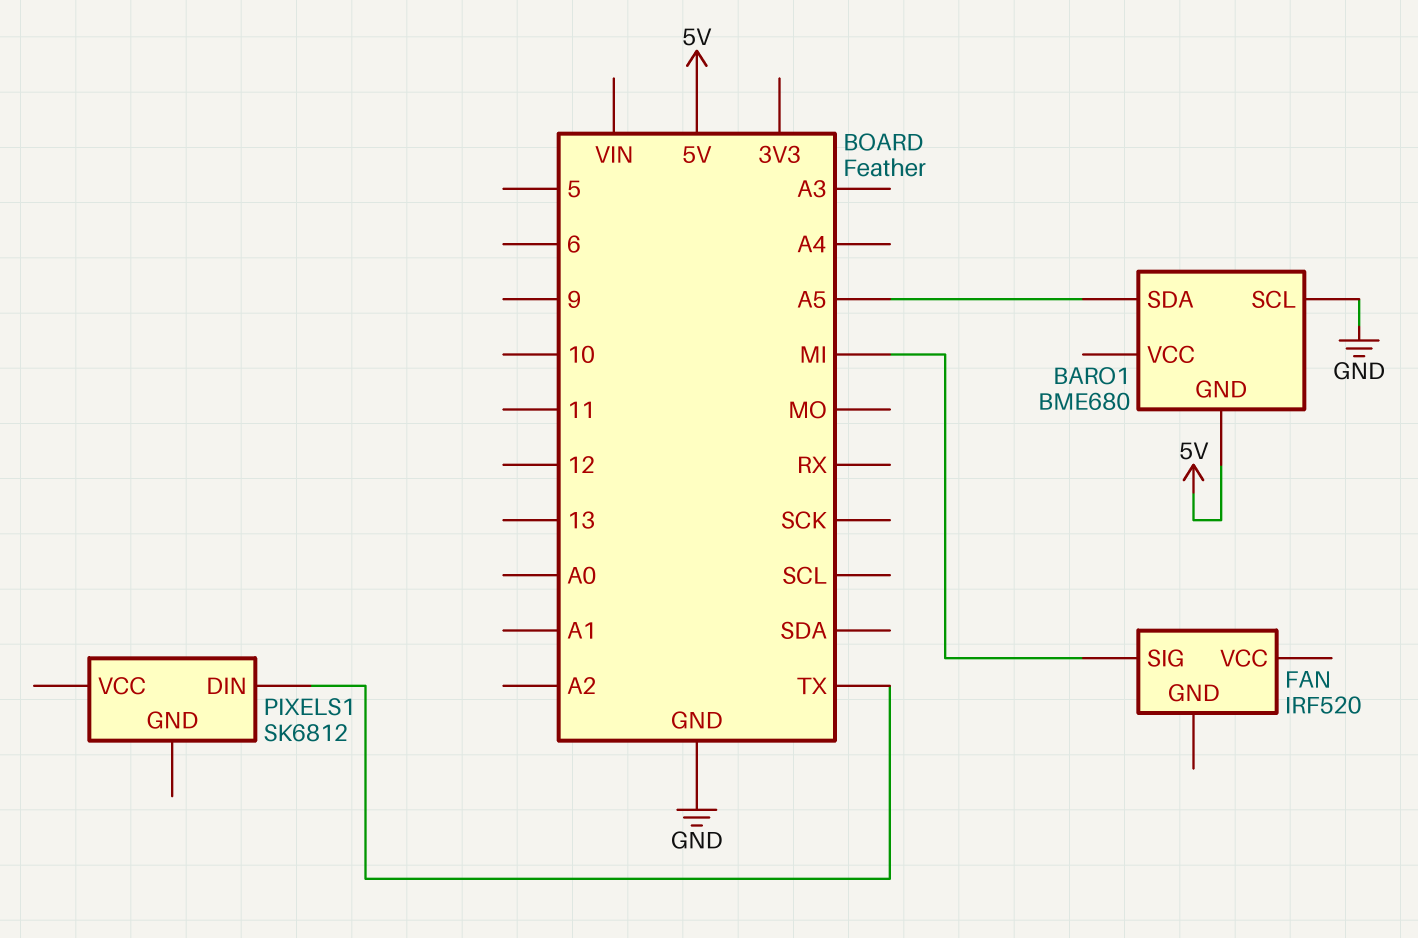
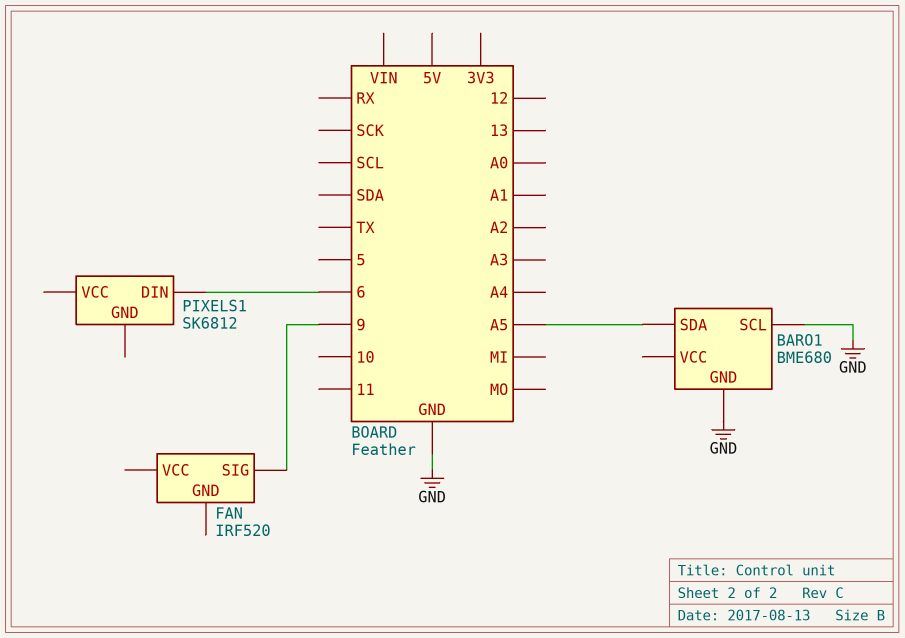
BARO1 pin GND: 5V -> GND
FAN pin SIG: MI -> 9
PIXELS1 pin DIN: TX -> 6

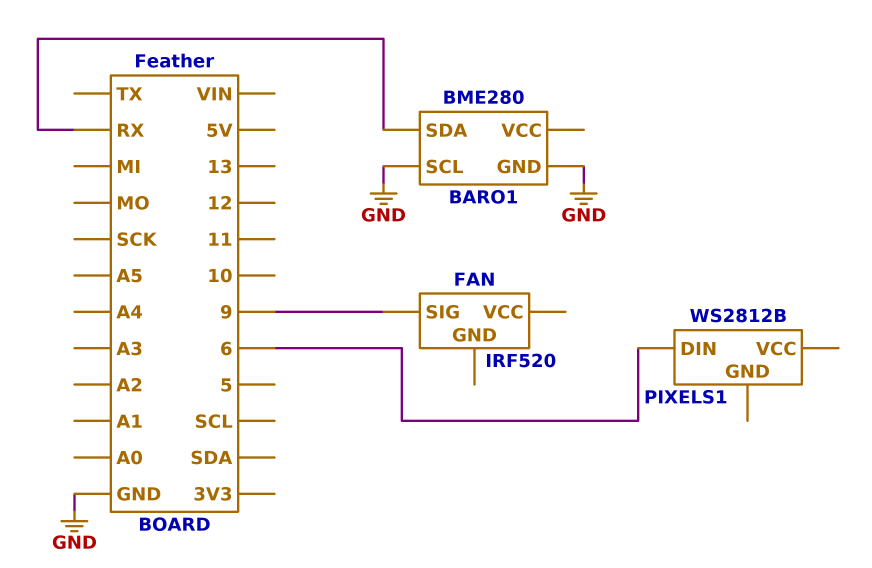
BARO1: BME680 -> BME280
BARO1 pin SDA: A5 -> RX
PIXELS1: SK6812 -> WS2812B

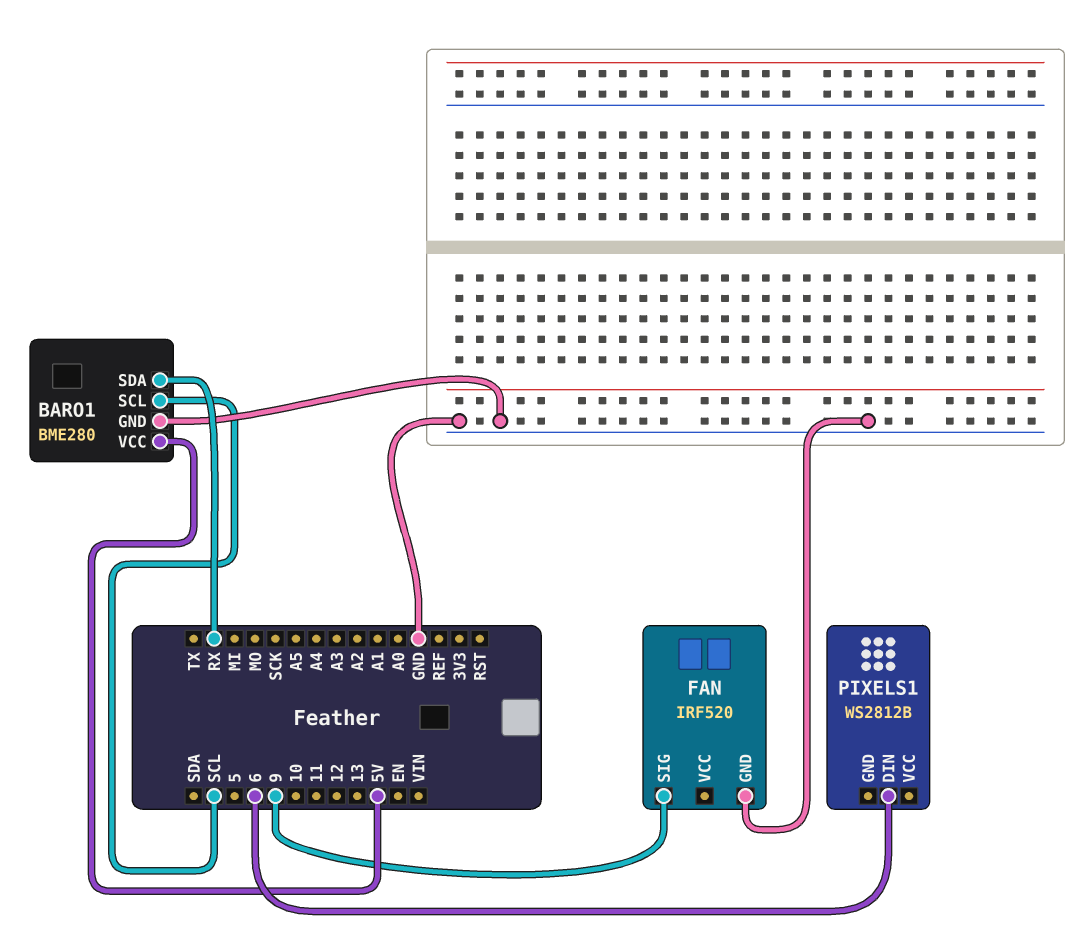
BARO1 pin SCL: GND -> SCL
BARO1 pin VCC: none -> 5V
FAN pin GND: none -> GND

